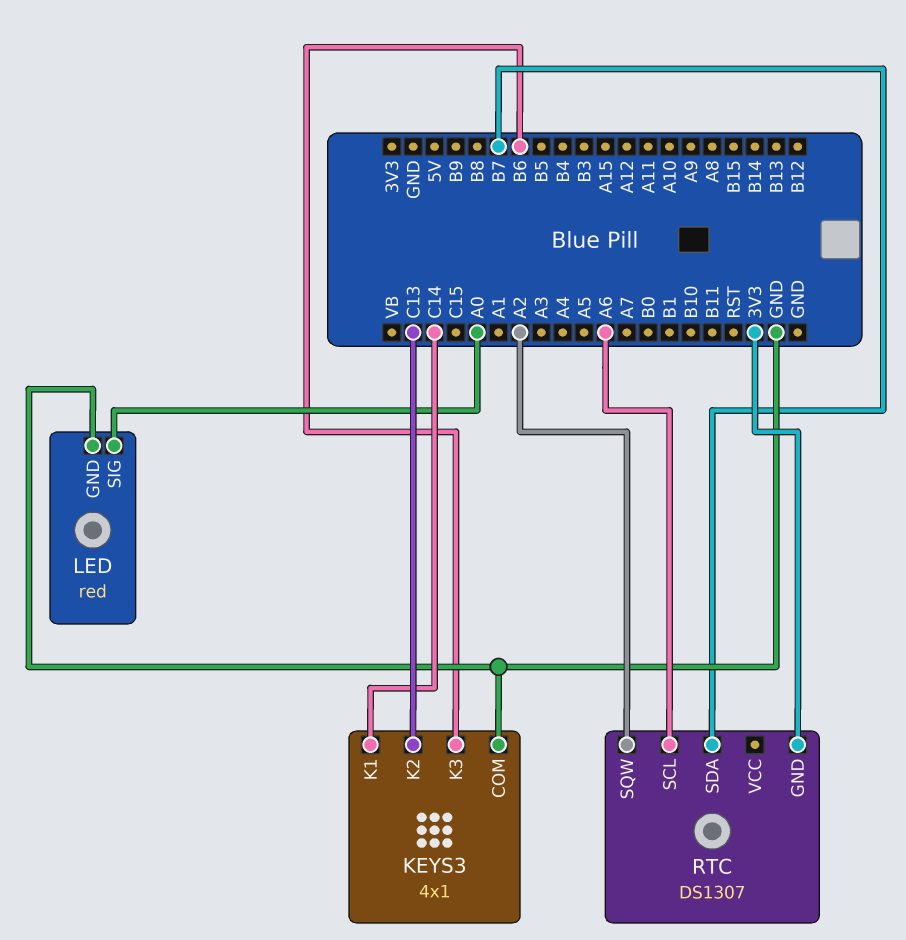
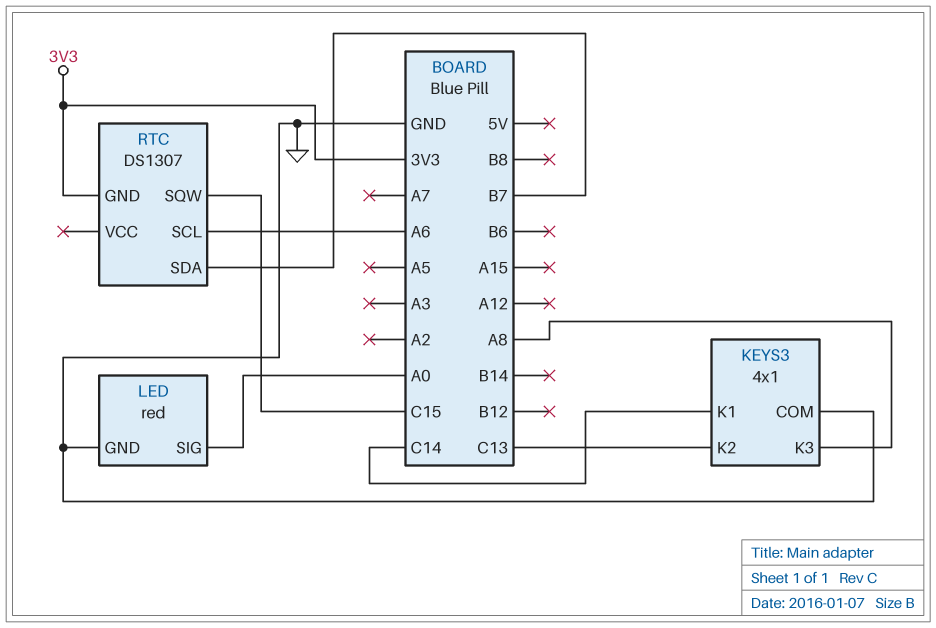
KEYS3 pin K3: B6 -> A8
RTC pin SQW: A2 -> C15

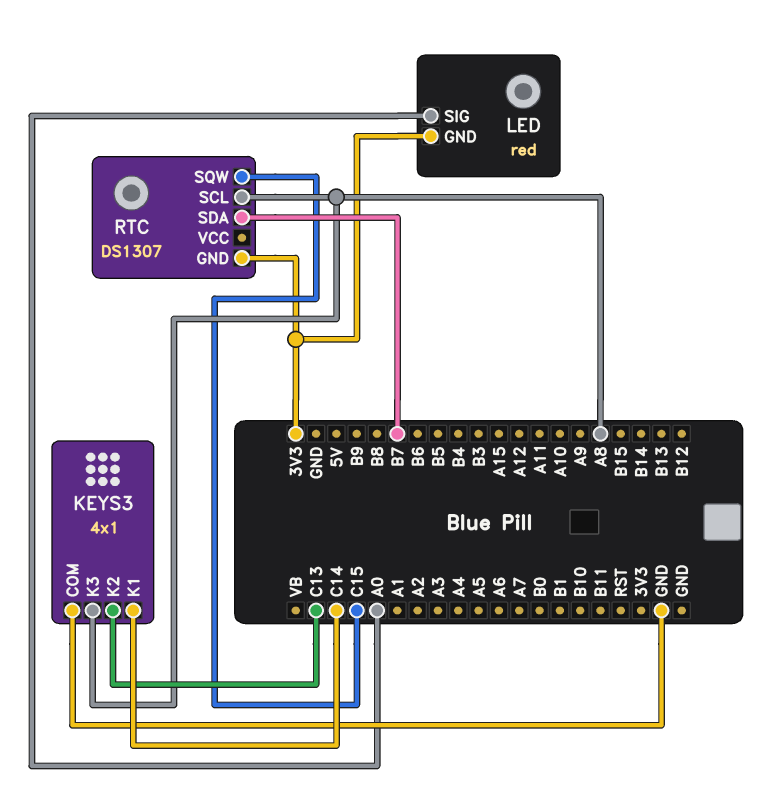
LED pin GND: GND -> 3V3
RTC pin SCL: A6 -> A8

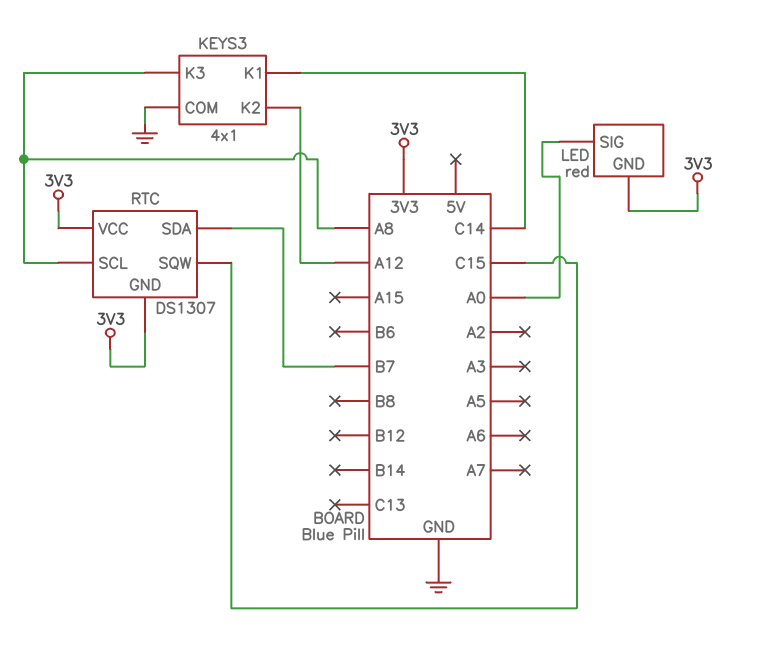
KEYS3 pin K2: C13 -> A12
RTC pin VCC: none -> 3V3

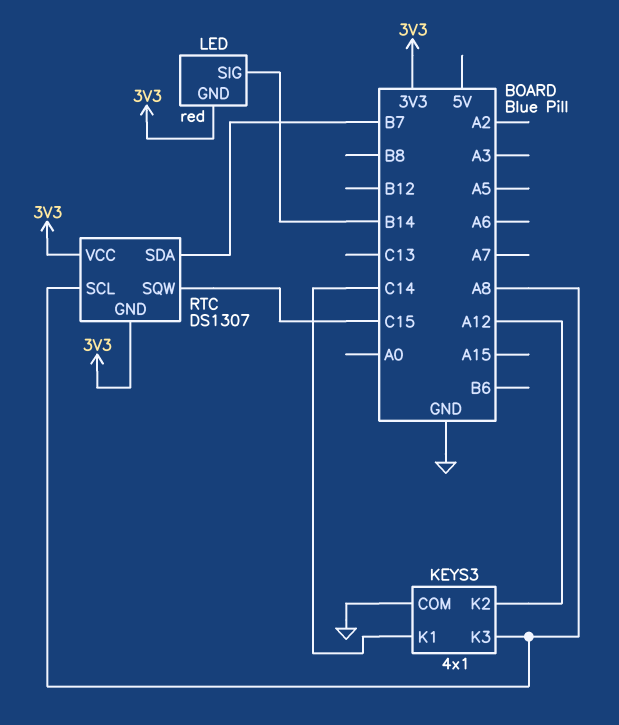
LED pin SIG: A0 -> B14

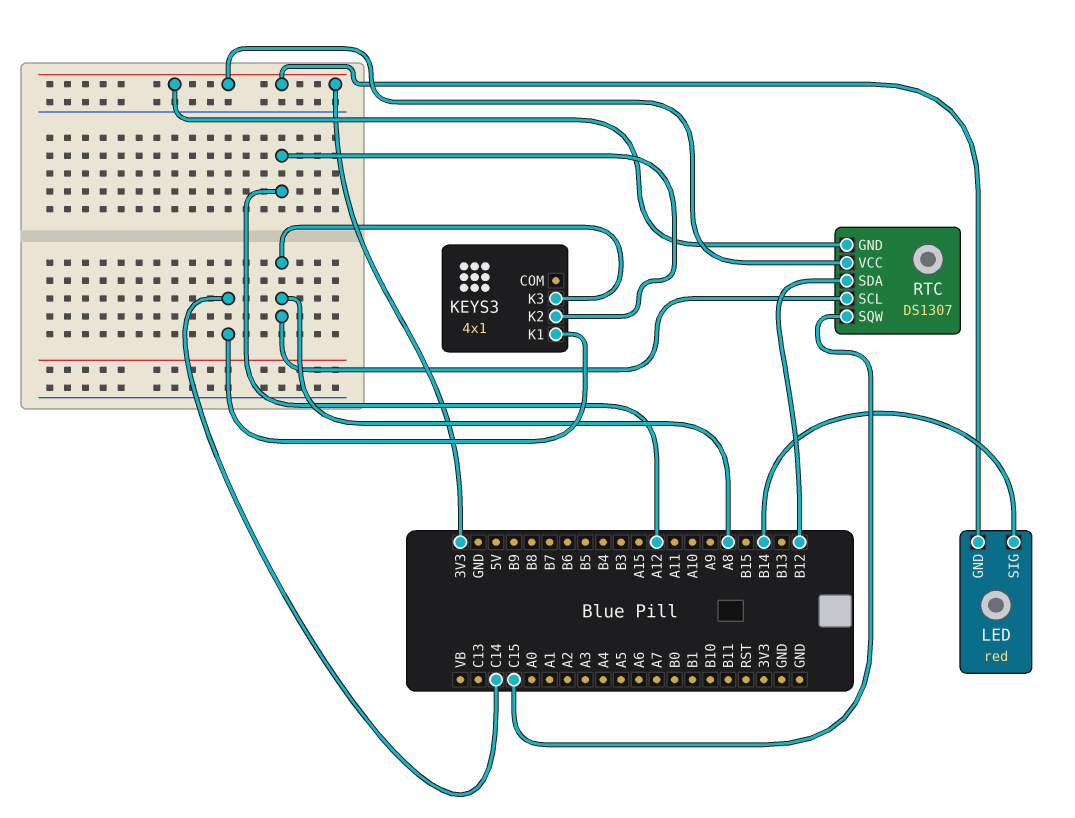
KEYS3 pin COM: GND -> none
RTC pin SDA: B7 -> B12

